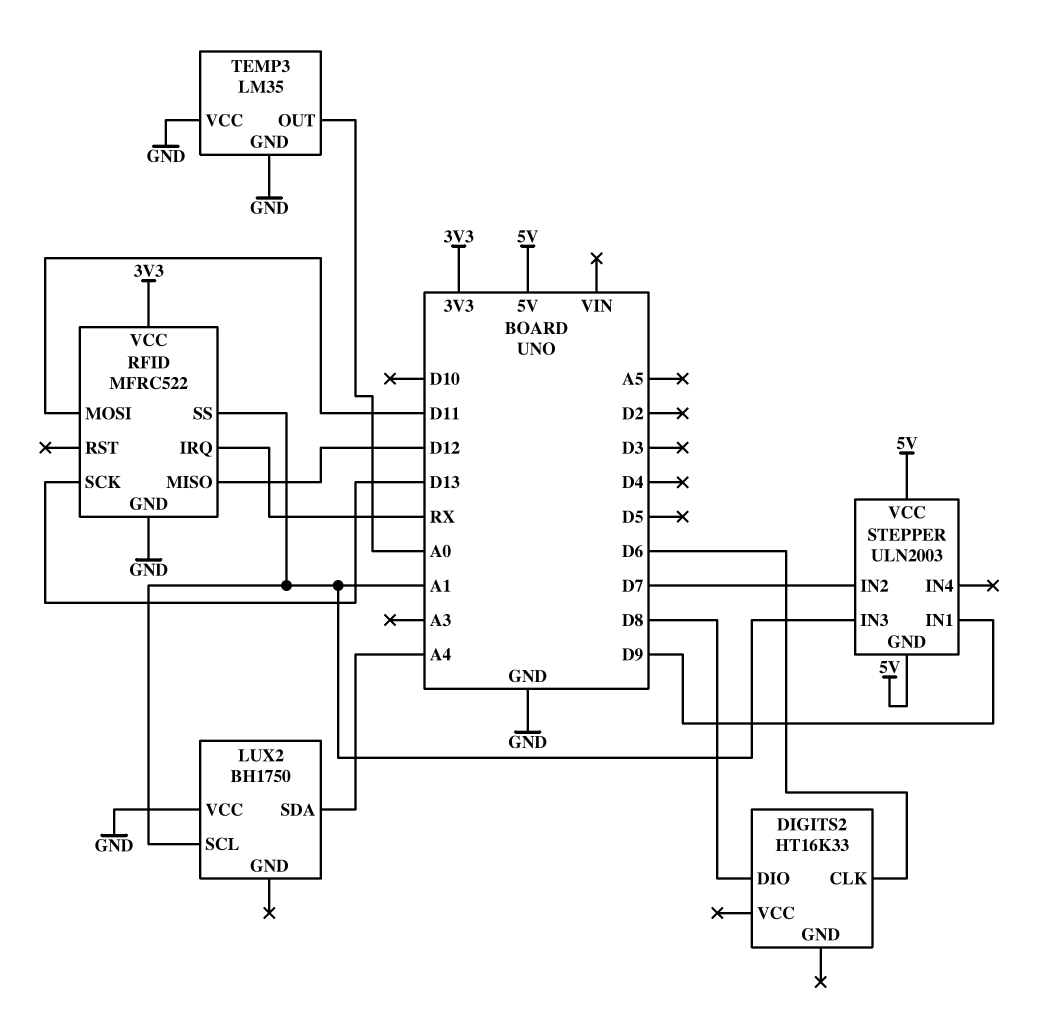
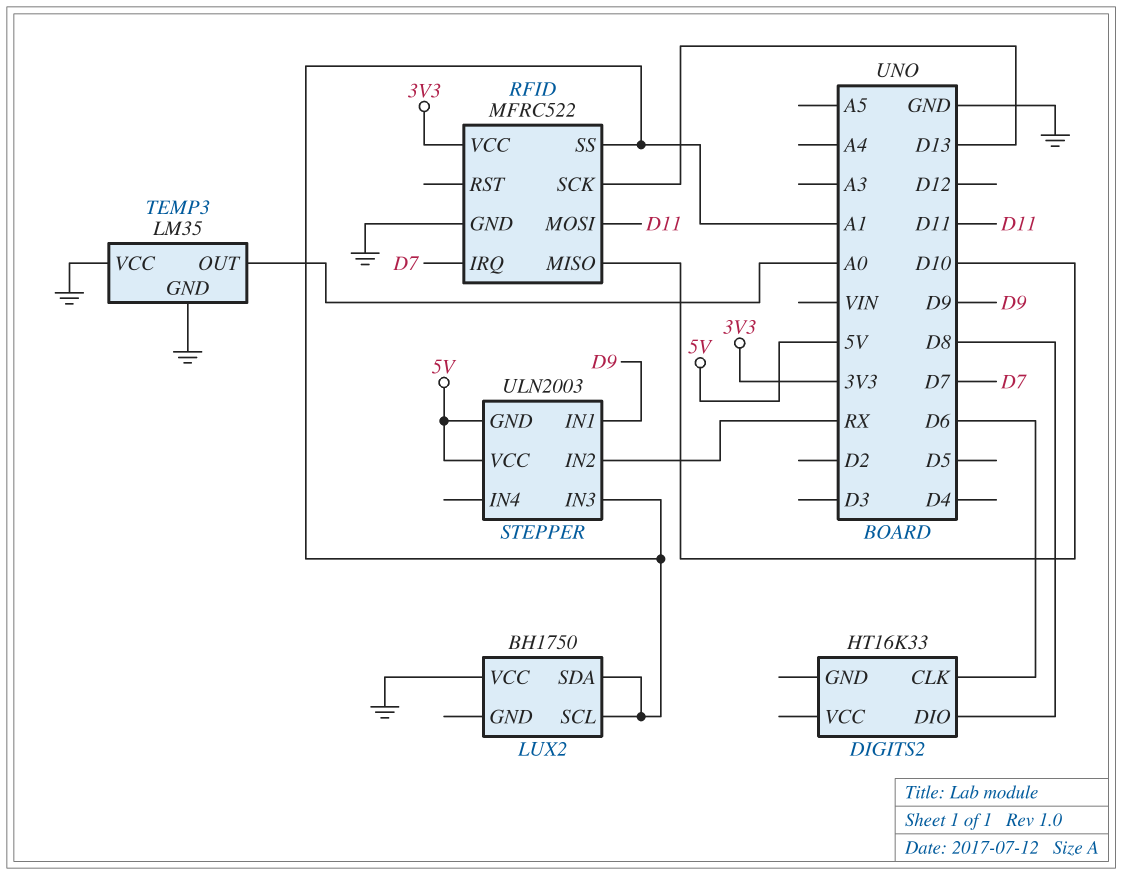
LUX2 pin SDA: A4 -> A1
RFID pin IRQ: RX -> D7
RFID pin MISO: D12 -> D10
STEPPER pin IN2: D7 -> RX

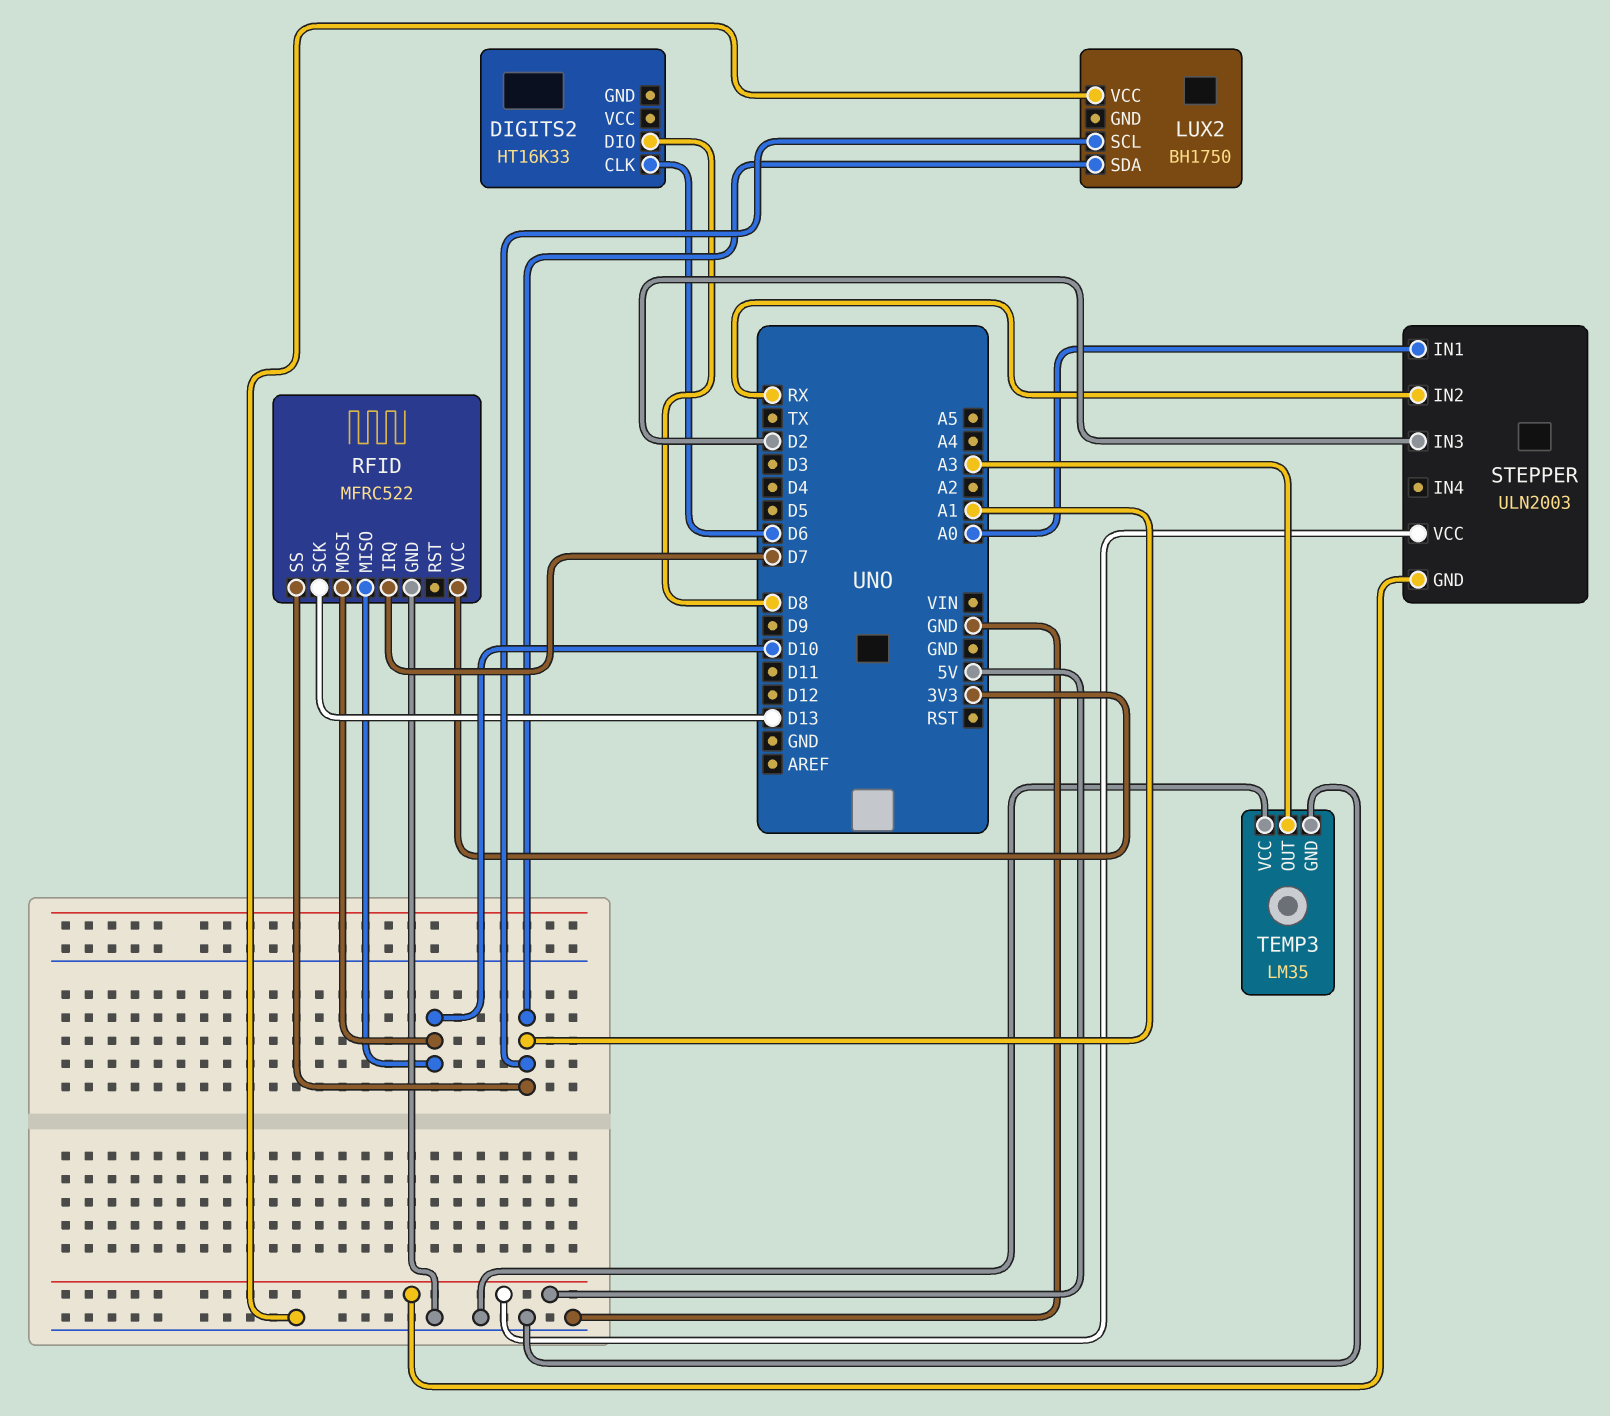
RFID pin MOSI: D11 -> D10
STEPPER pin IN1: D9 -> A0
STEPPER pin IN3: A1 -> D2
TEMP3 pin OUT: A0 -> A3

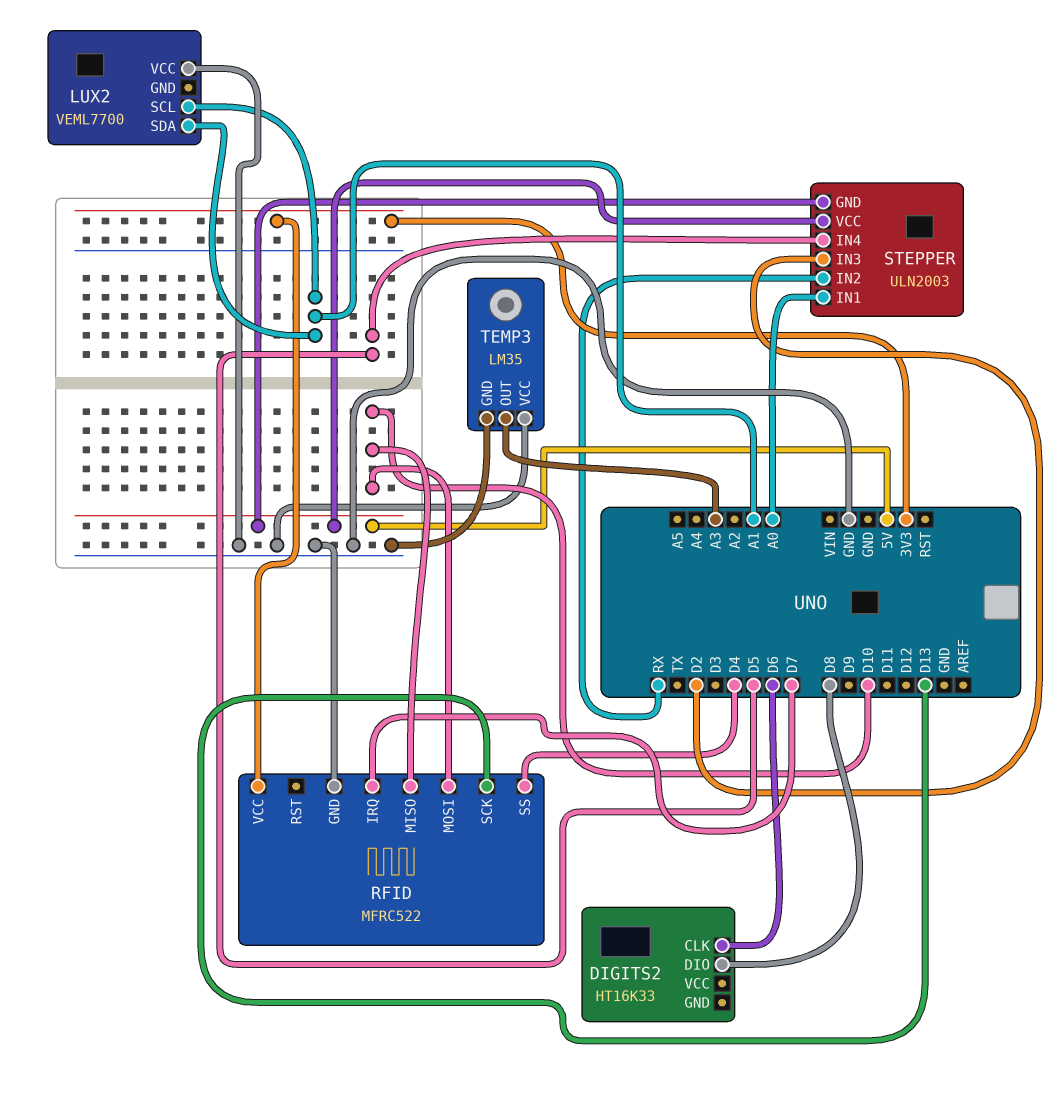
LUX2: BH1750 -> VEML7700
RFID pin SS: A1 -> D4
STEPPER pin IN4: none -> D5

